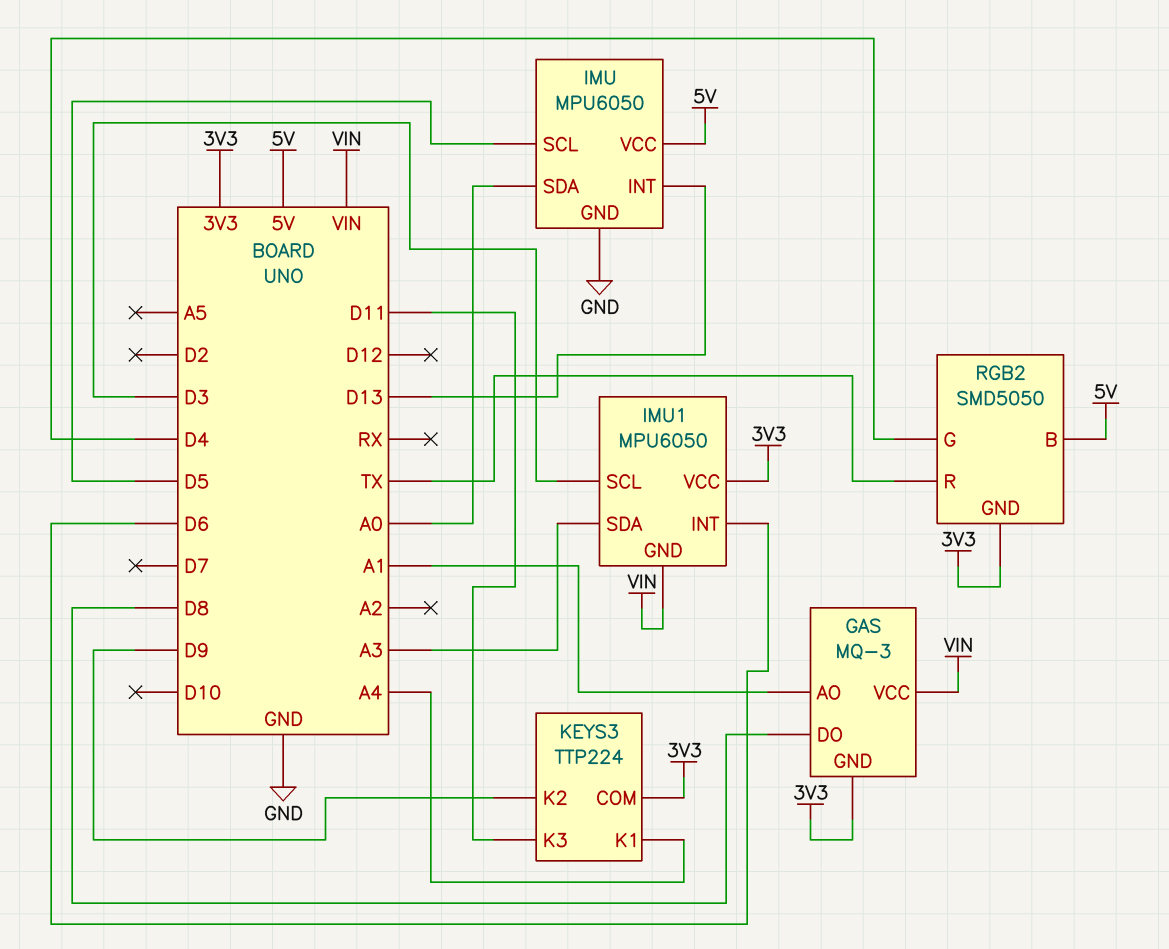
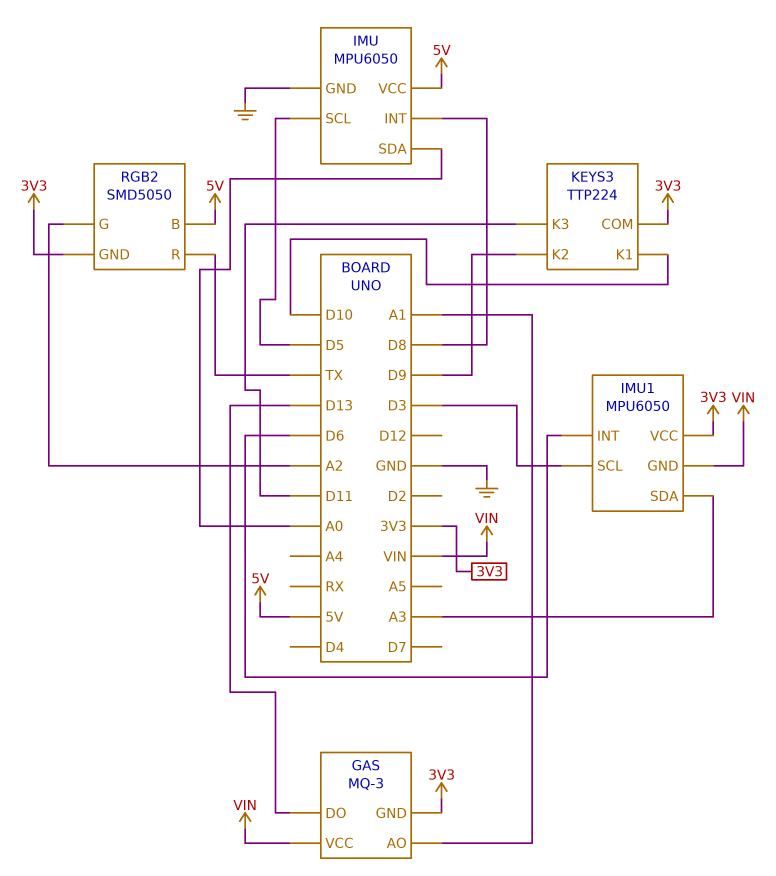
GAS pin DO: D8 -> D13
IMU pin INT: D13 -> D8
KEYS3 pin K1: A4 -> D10
RGB2 pin G: D4 -> A2

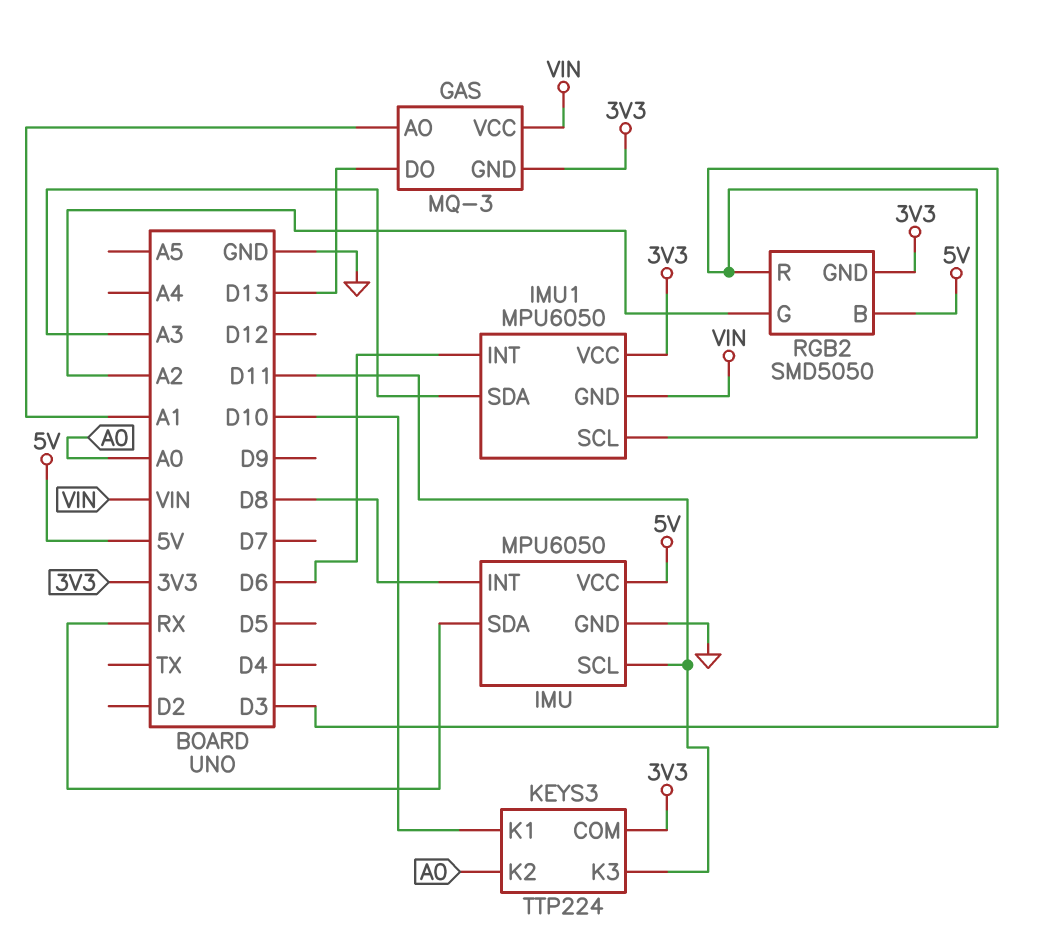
IMU pin SCL: D5 -> D11
IMU pin SDA: A0 -> RX
KEYS3 pin K2: D9 -> A0
RGB2 pin R: TX -> D3

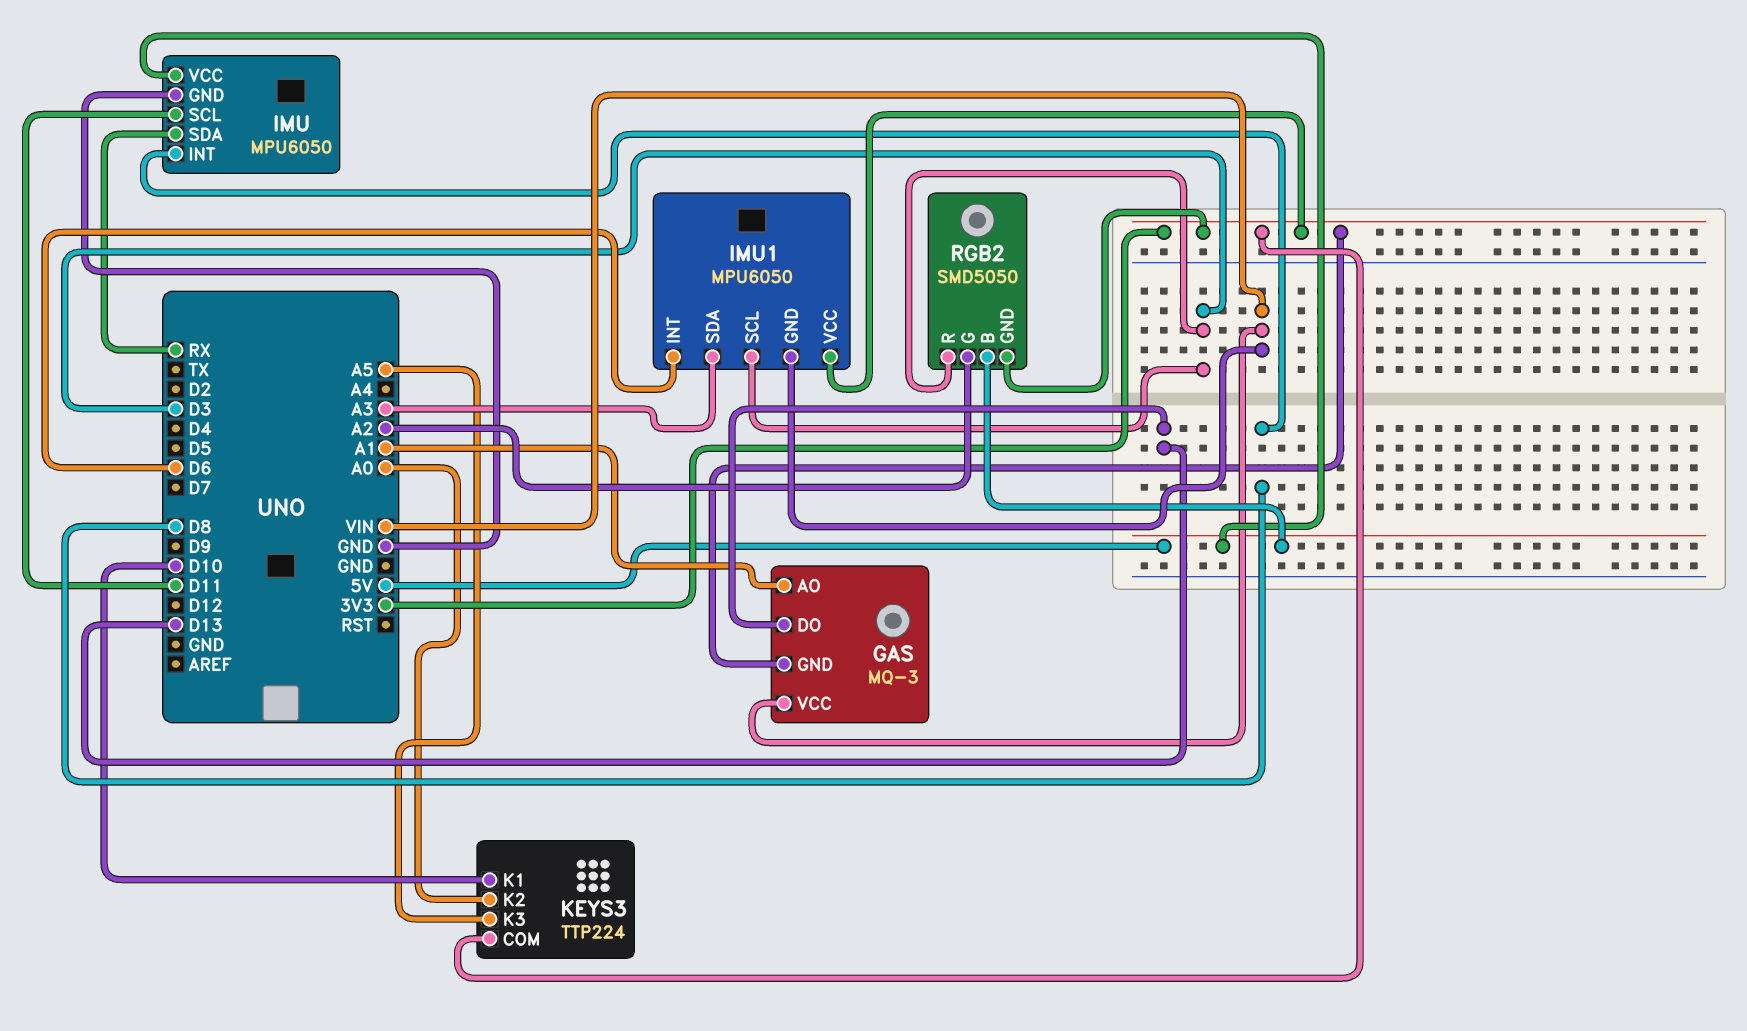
KEYS3 pin K3: D11 -> A5

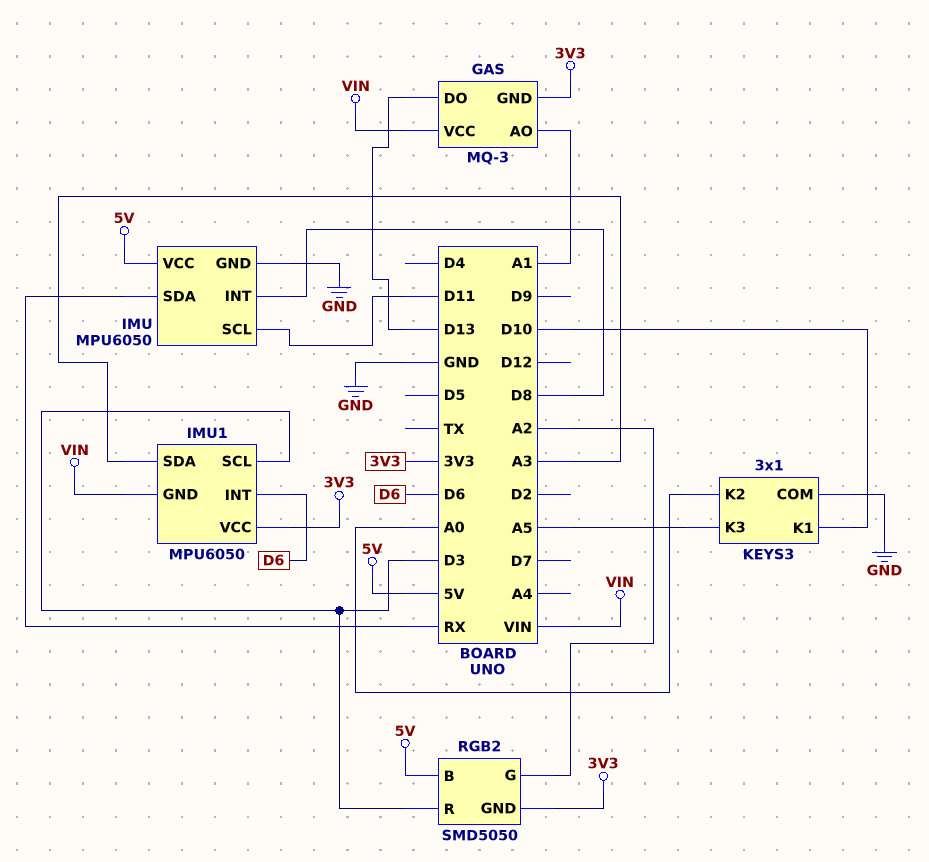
KEYS3: TTP224 -> 3x1
KEYS3 pin COM: 3V3 -> GND

